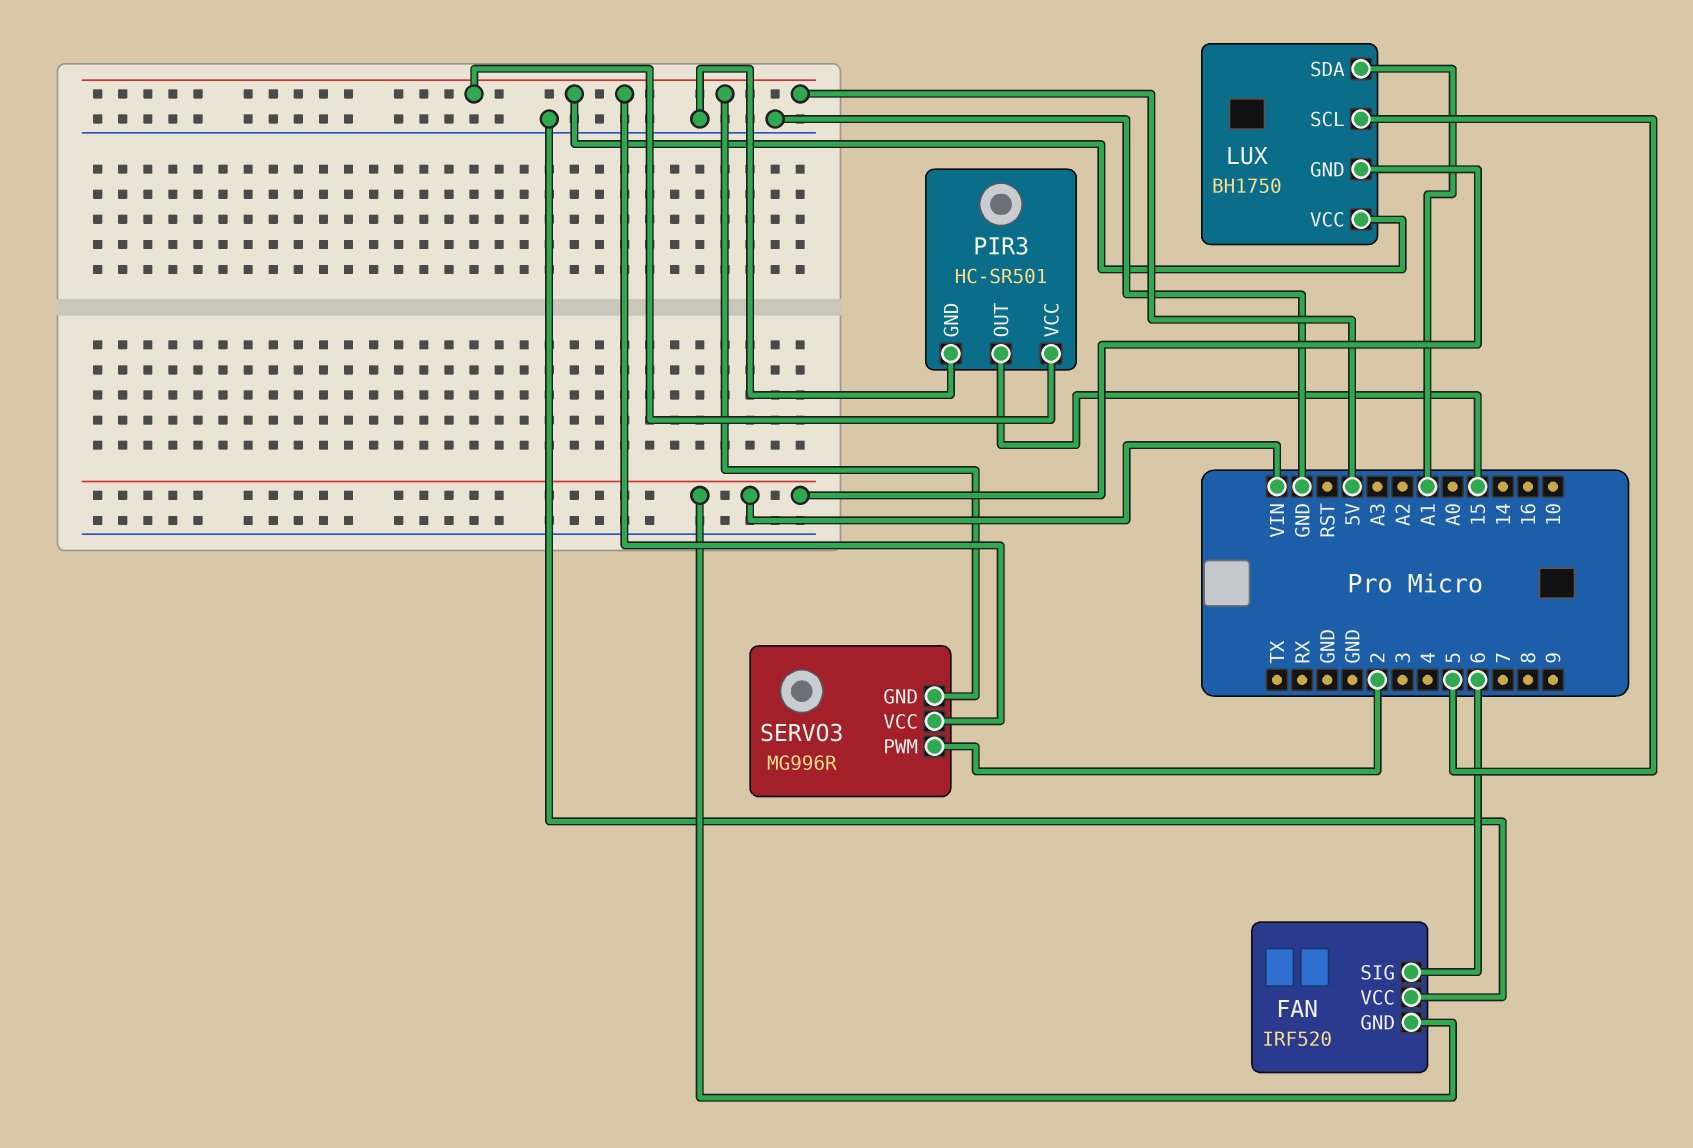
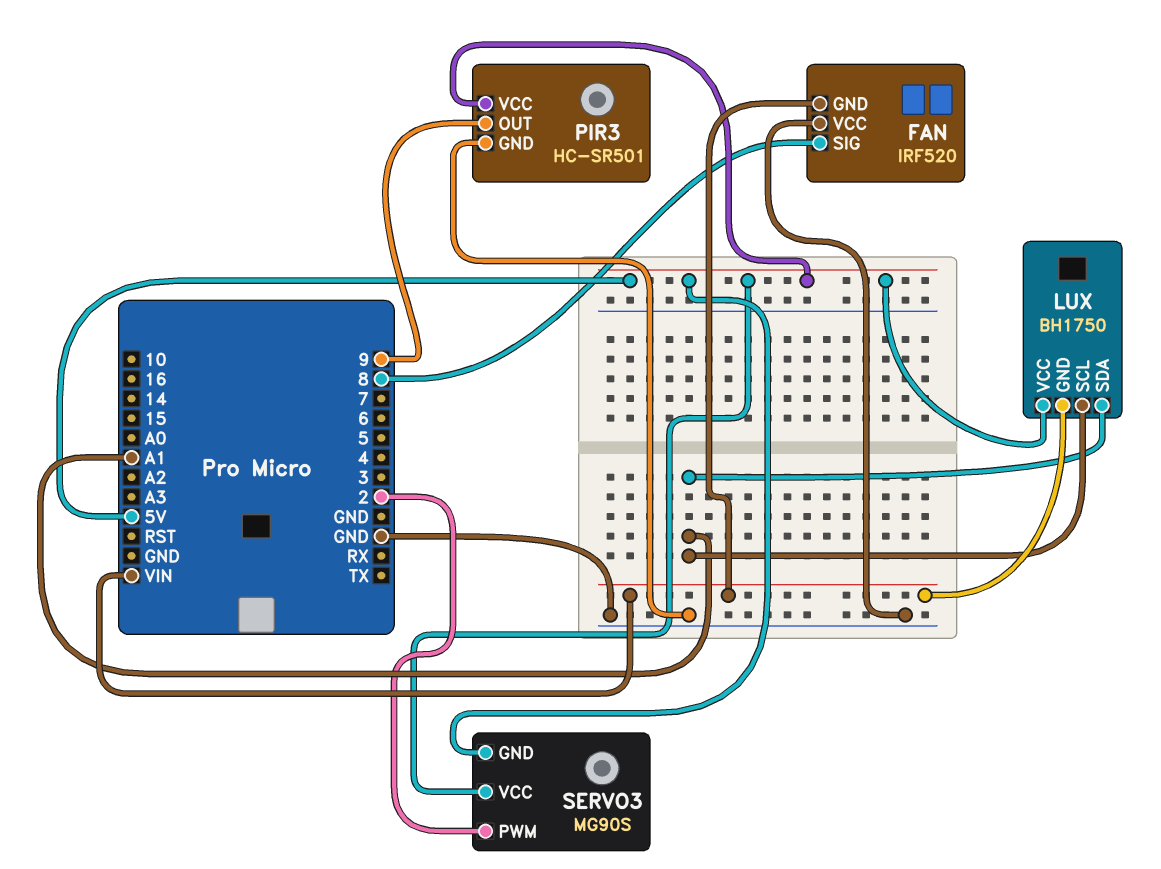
FAN pin SIG: 6 -> 8
LUX pin SCL: 5 -> A1
PIR3 pin OUT: 15 -> 9
SERVO3: MG996R -> MG90S

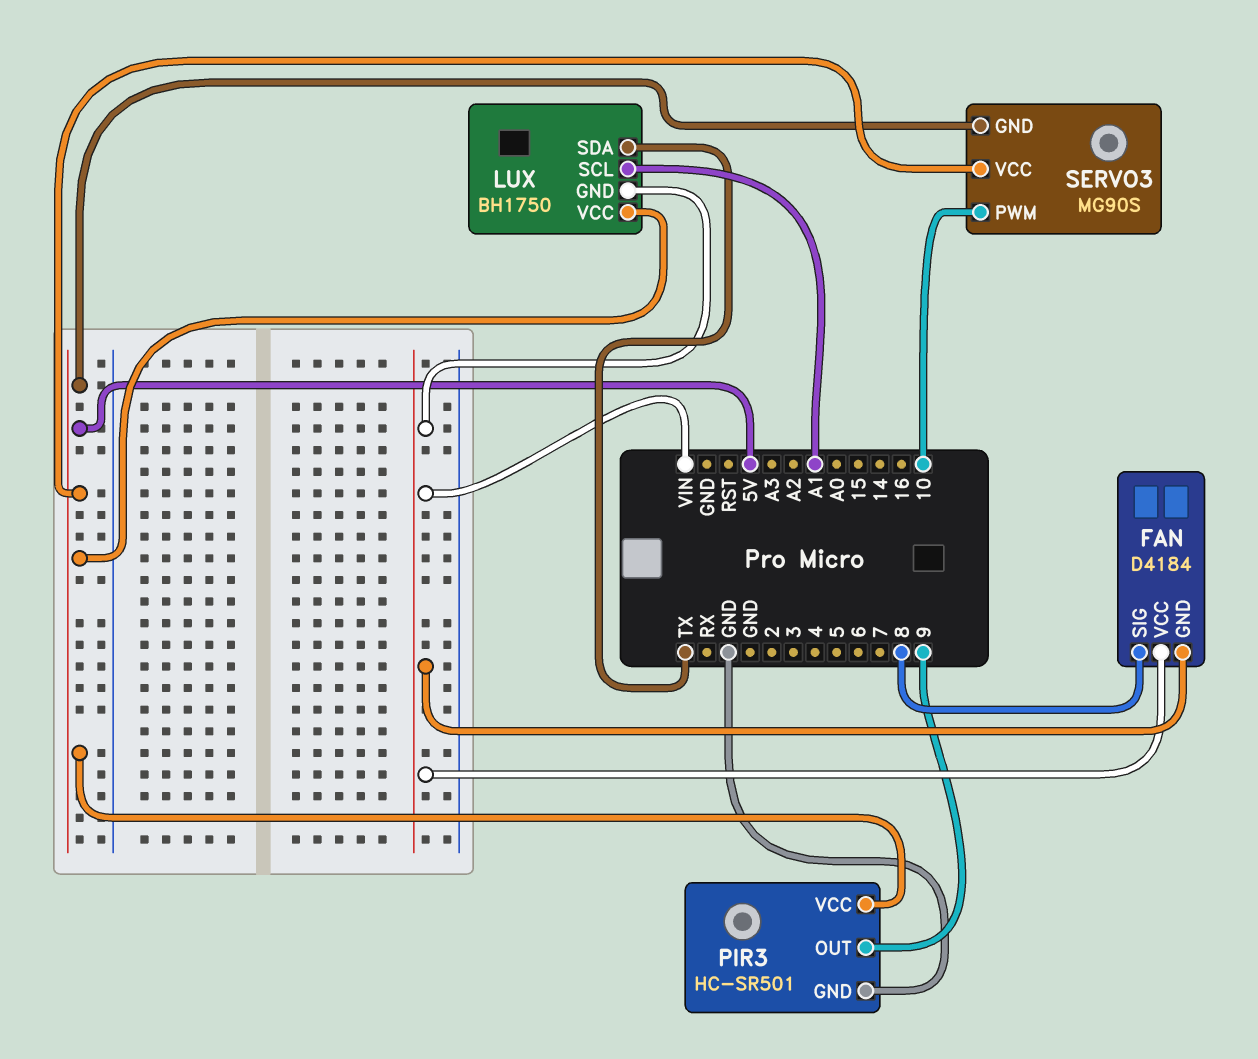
FAN: IRF520 -> D4184
FAN pin VCC: GND -> VIN
LUX pin SDA: A1 -> TX
SERVO3 pin PWM: 2 -> 10

